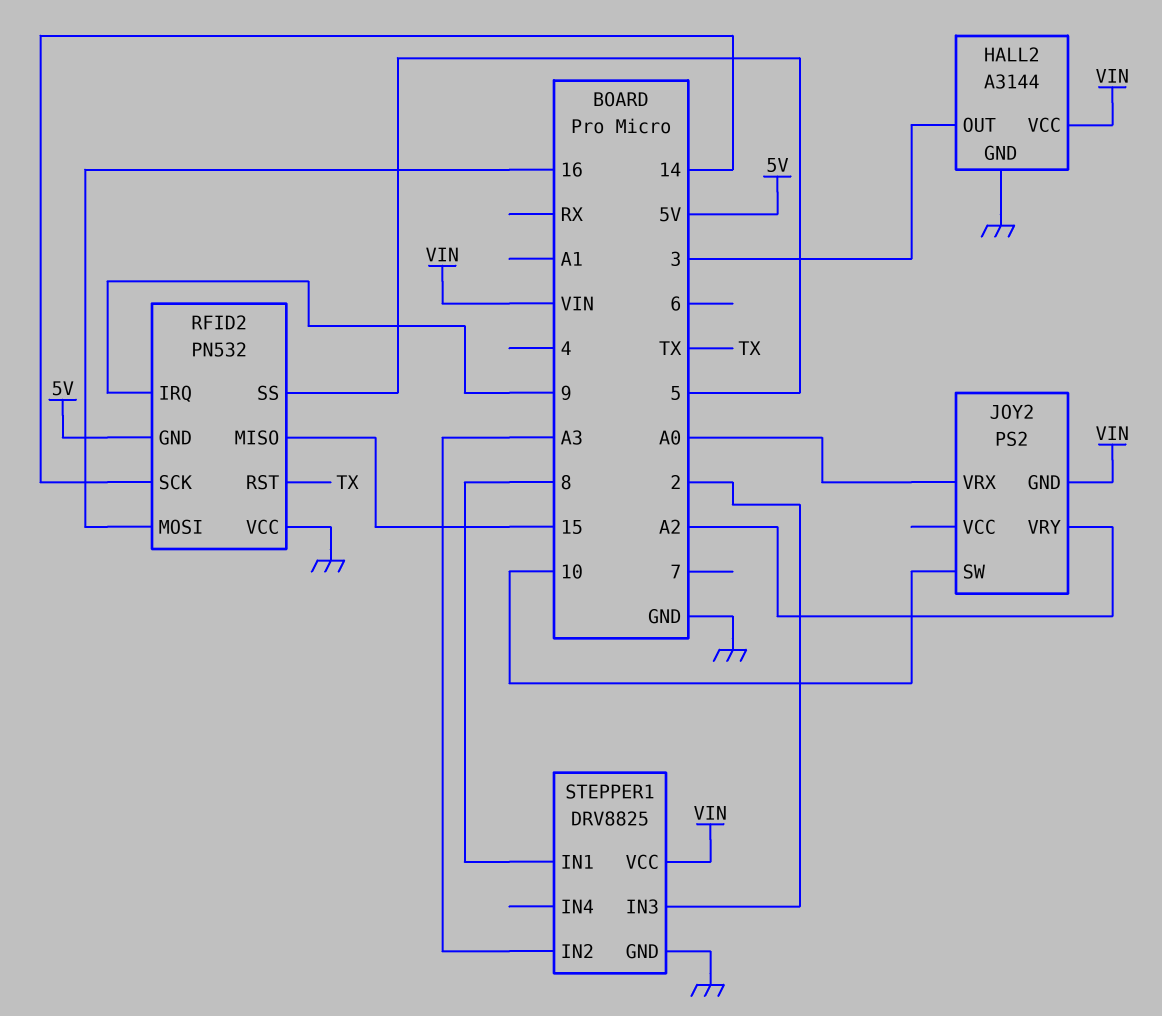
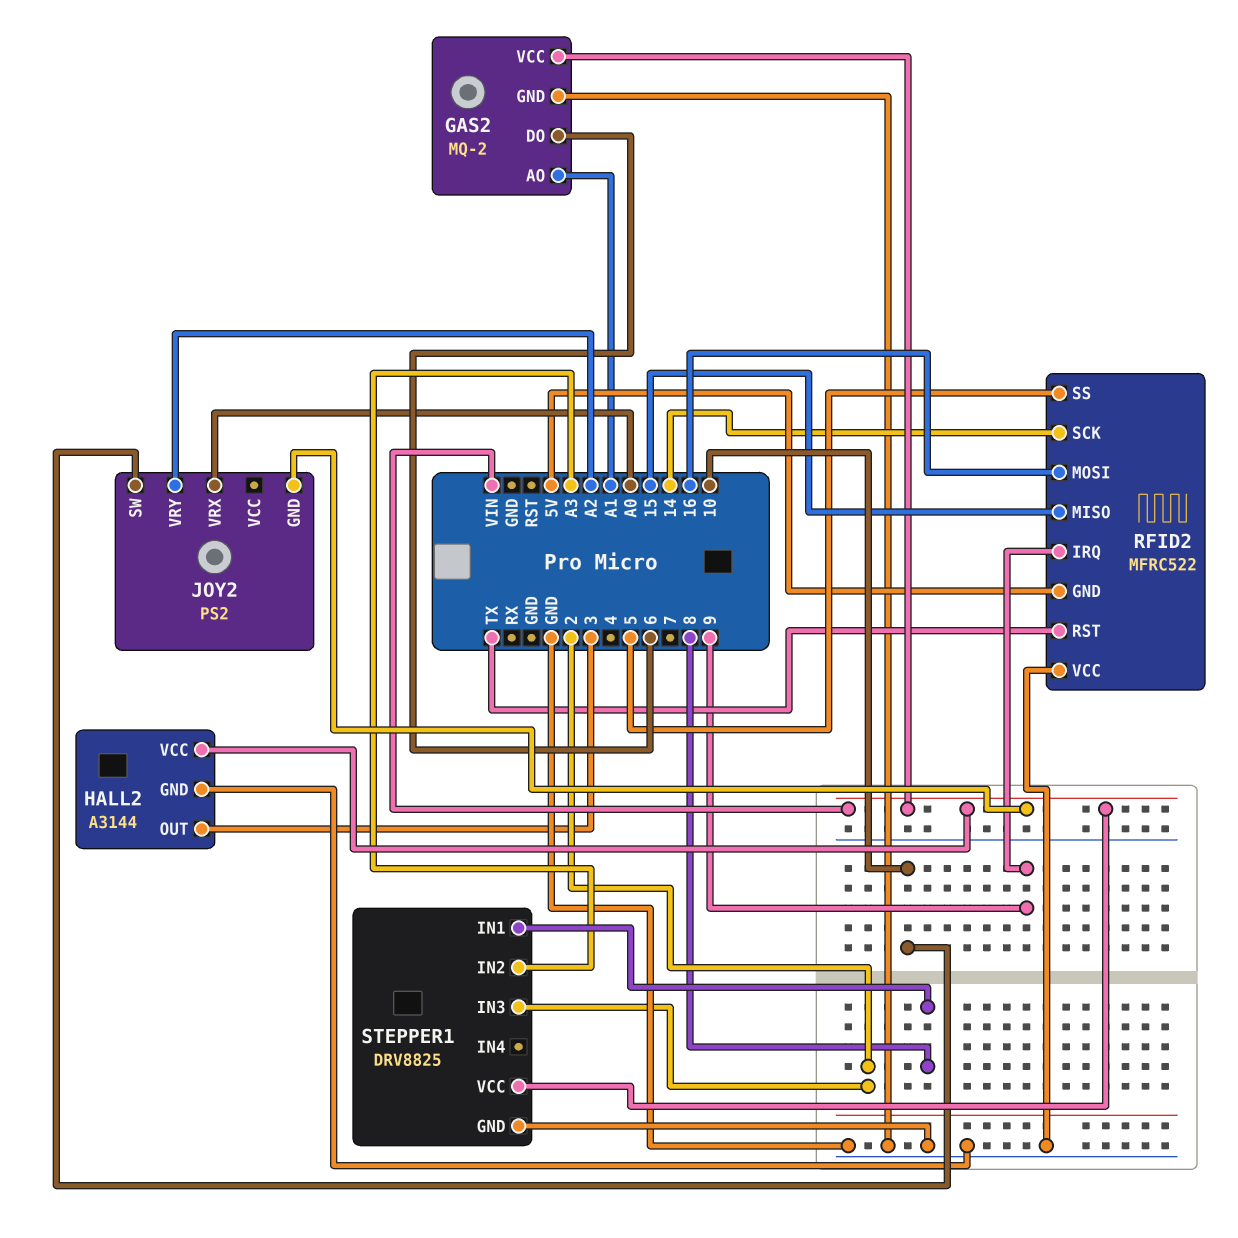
GAS2: none -> MQ-2
GAS2 pin AO: none -> A1
GAS2 pin DO: none -> 6
GAS2 pin GND: none -> GND
GAS2 pin VCC: none -> VIN
RFID2: PN532 -> MFRC522

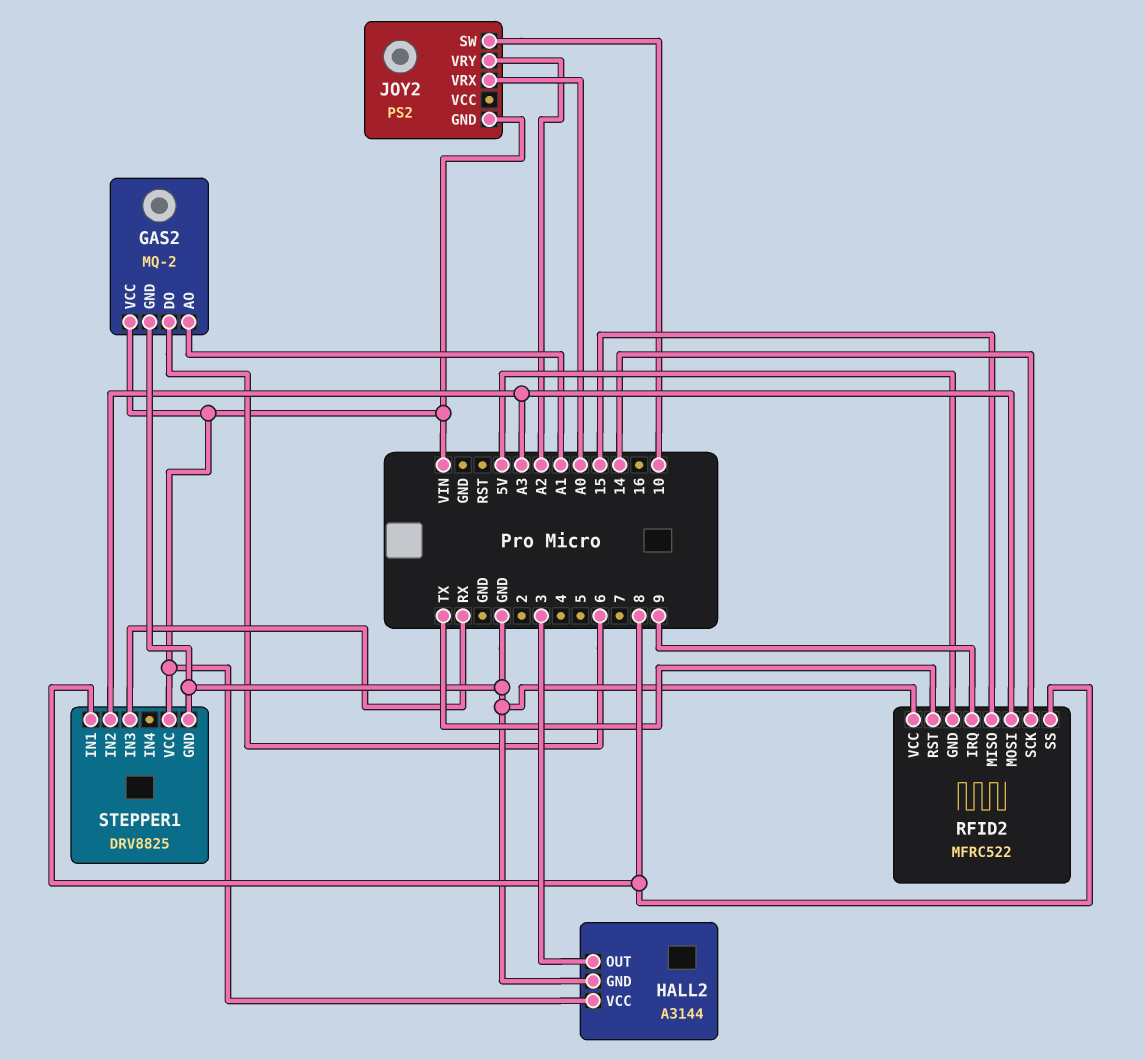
RFID2 pin MOSI: 16 -> A3
RFID2 pin SS: 5 -> 8
STEPPER1 pin IN3: 2 -> RX

